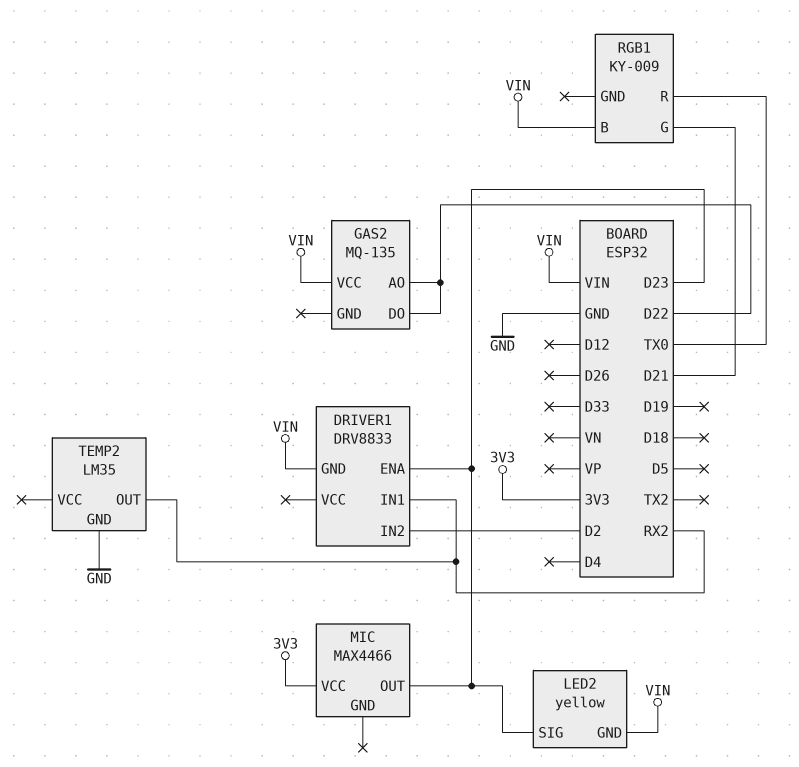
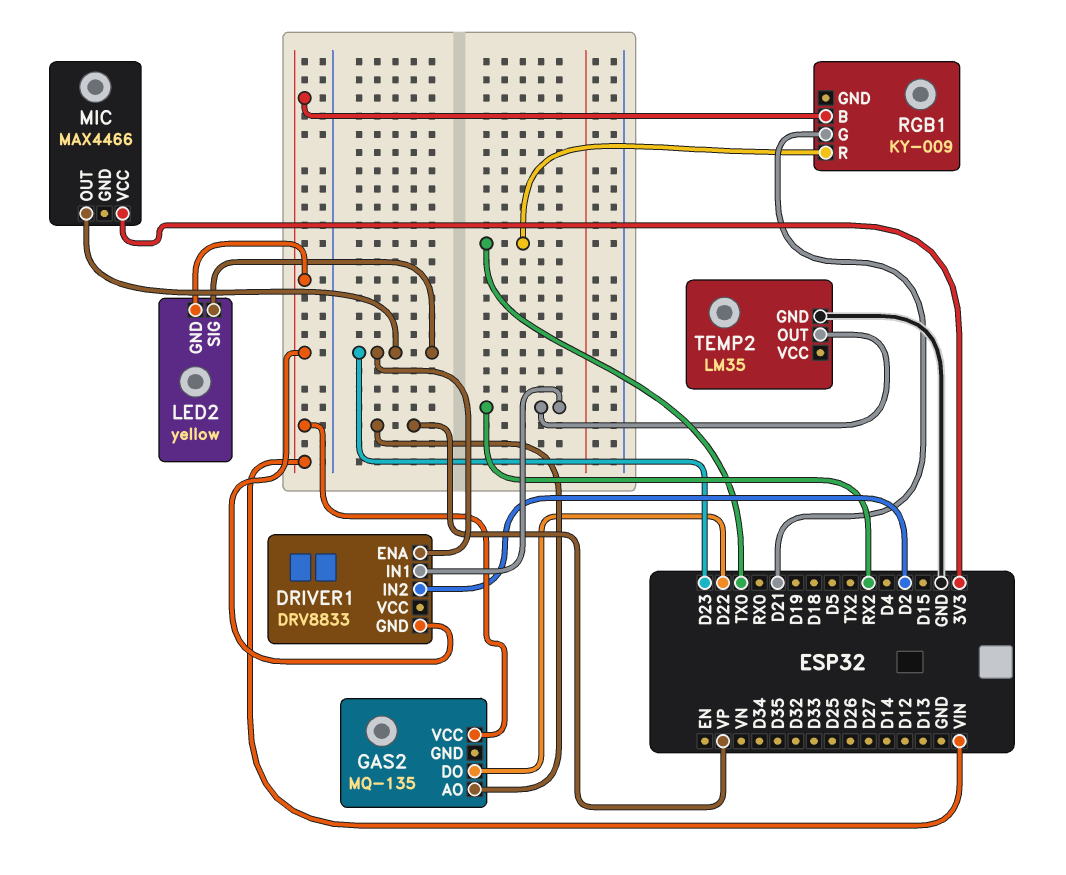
GAS2 pin AO: D22 -> VP

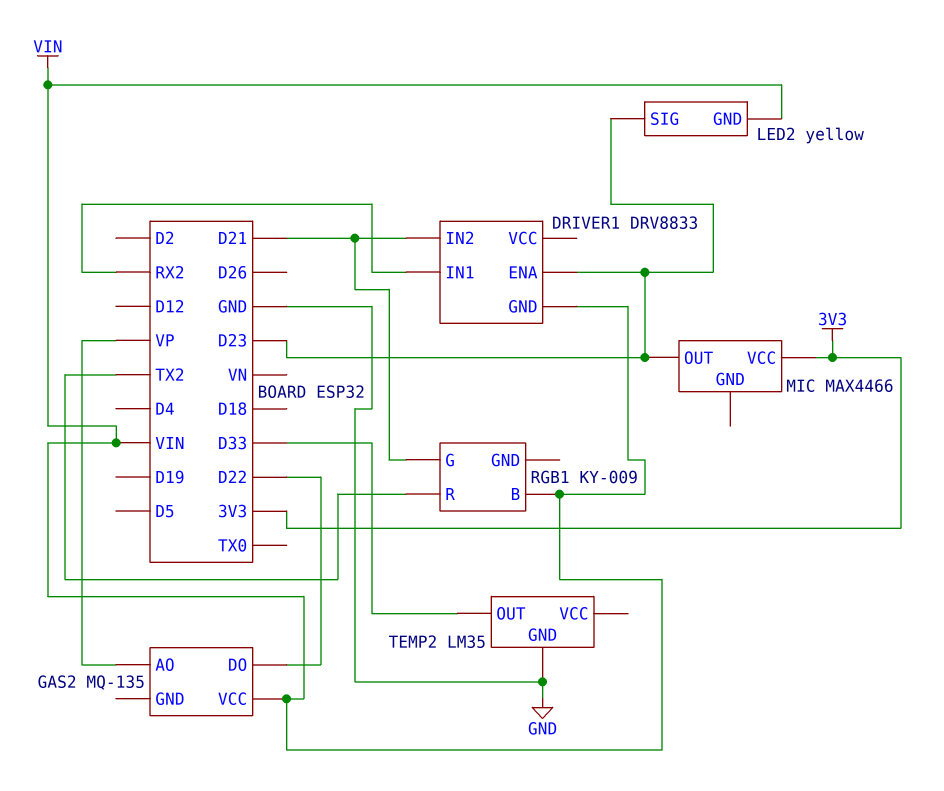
DRIVER1 pin IN2: D2 -> D21
RGB1 pin R: TX0 -> TX2
TEMP2 pin OUT: RX2 -> D33

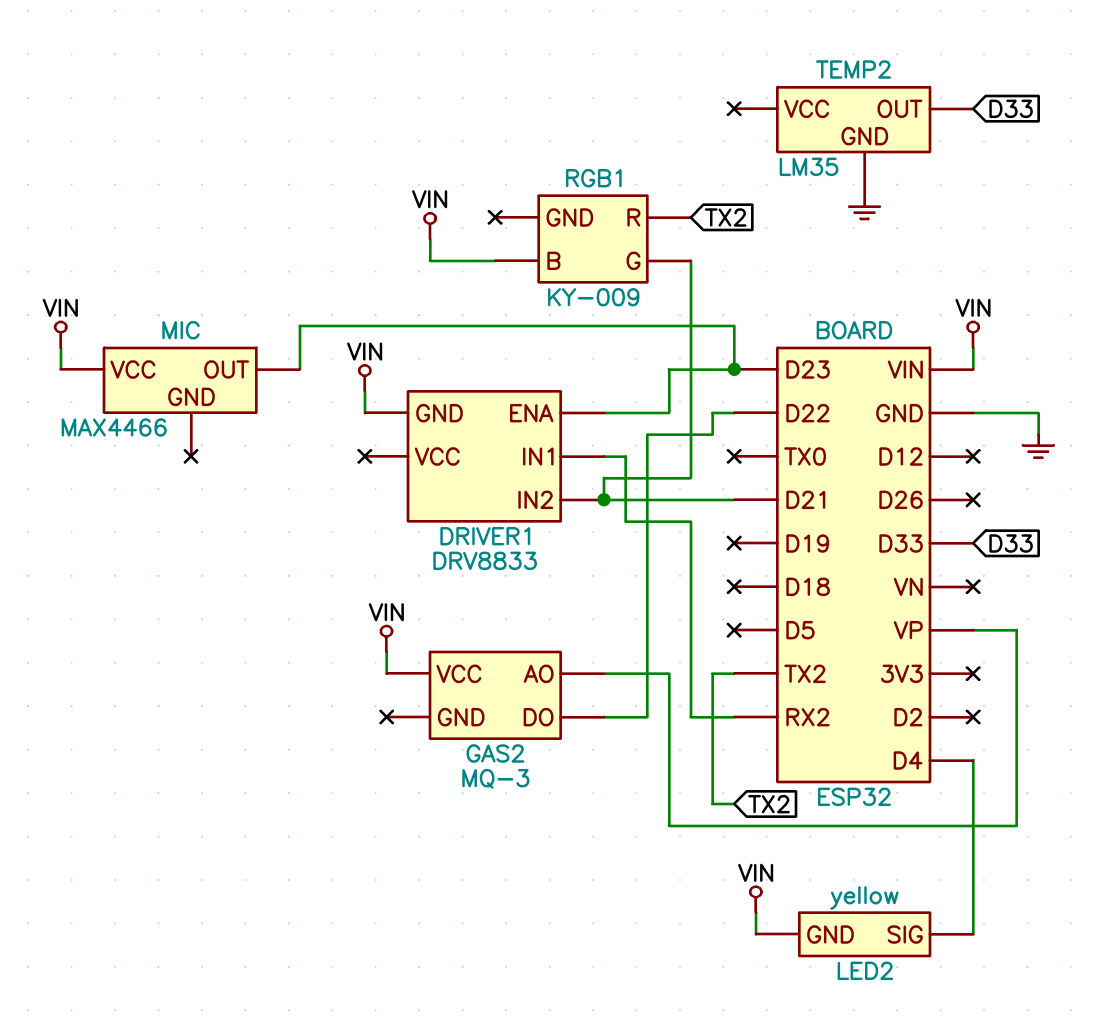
GAS2: MQ-135 -> MQ-3
LED2 pin SIG: D23 -> D4
MIC pin VCC: 3V3 -> VIN

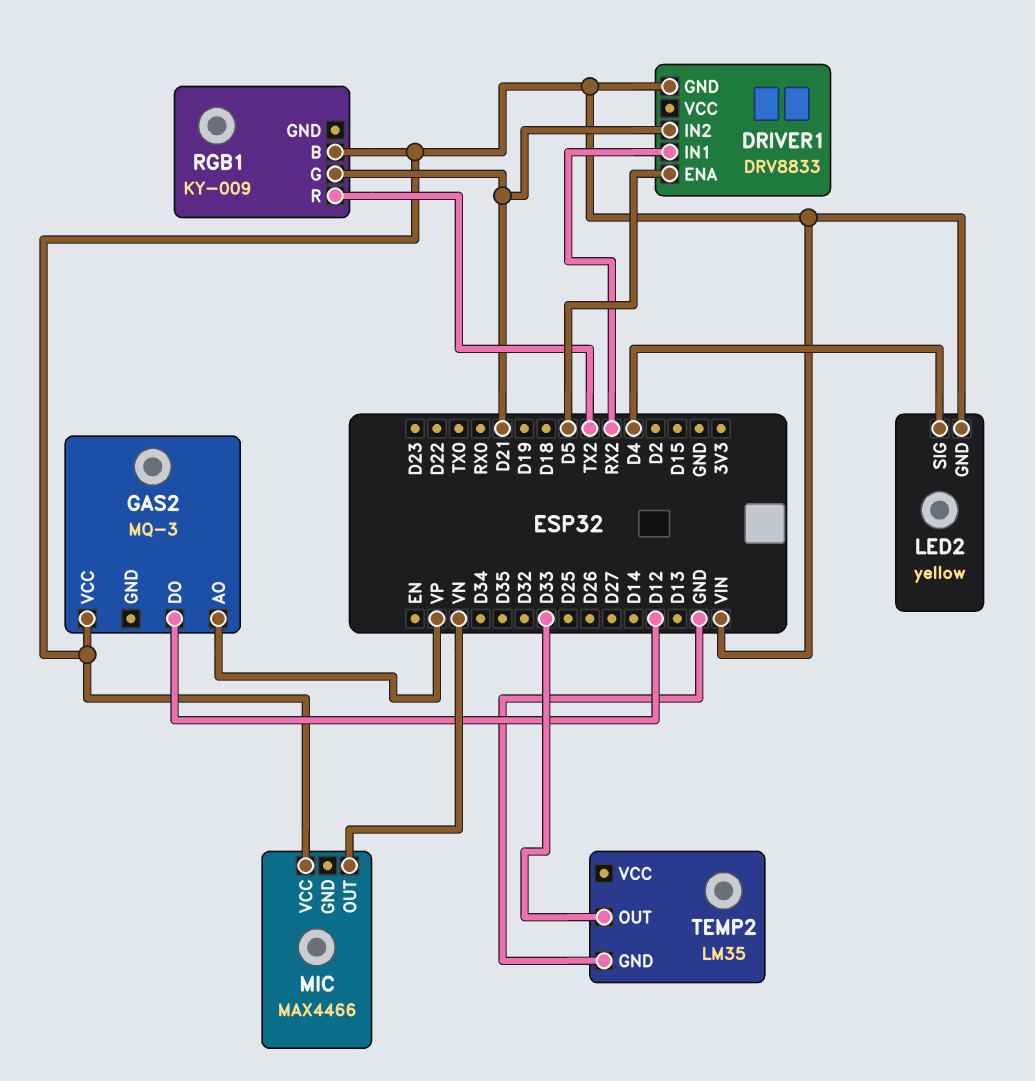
DRIVER1 pin ENA: D23 -> D5
GAS2 pin DO: D22 -> D12
MIC pin OUT: D23 -> VN

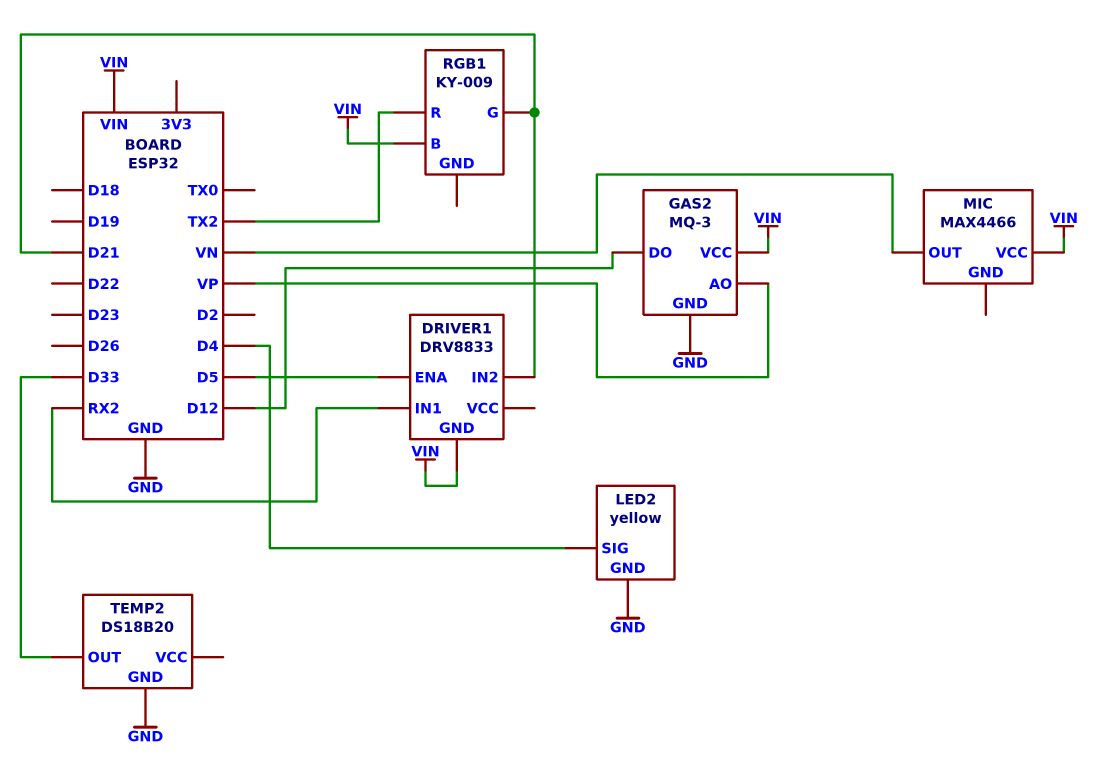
GAS2 pin GND: none -> GND
LED2 pin GND: VIN -> GND
TEMP2: LM35 -> DS18B20

